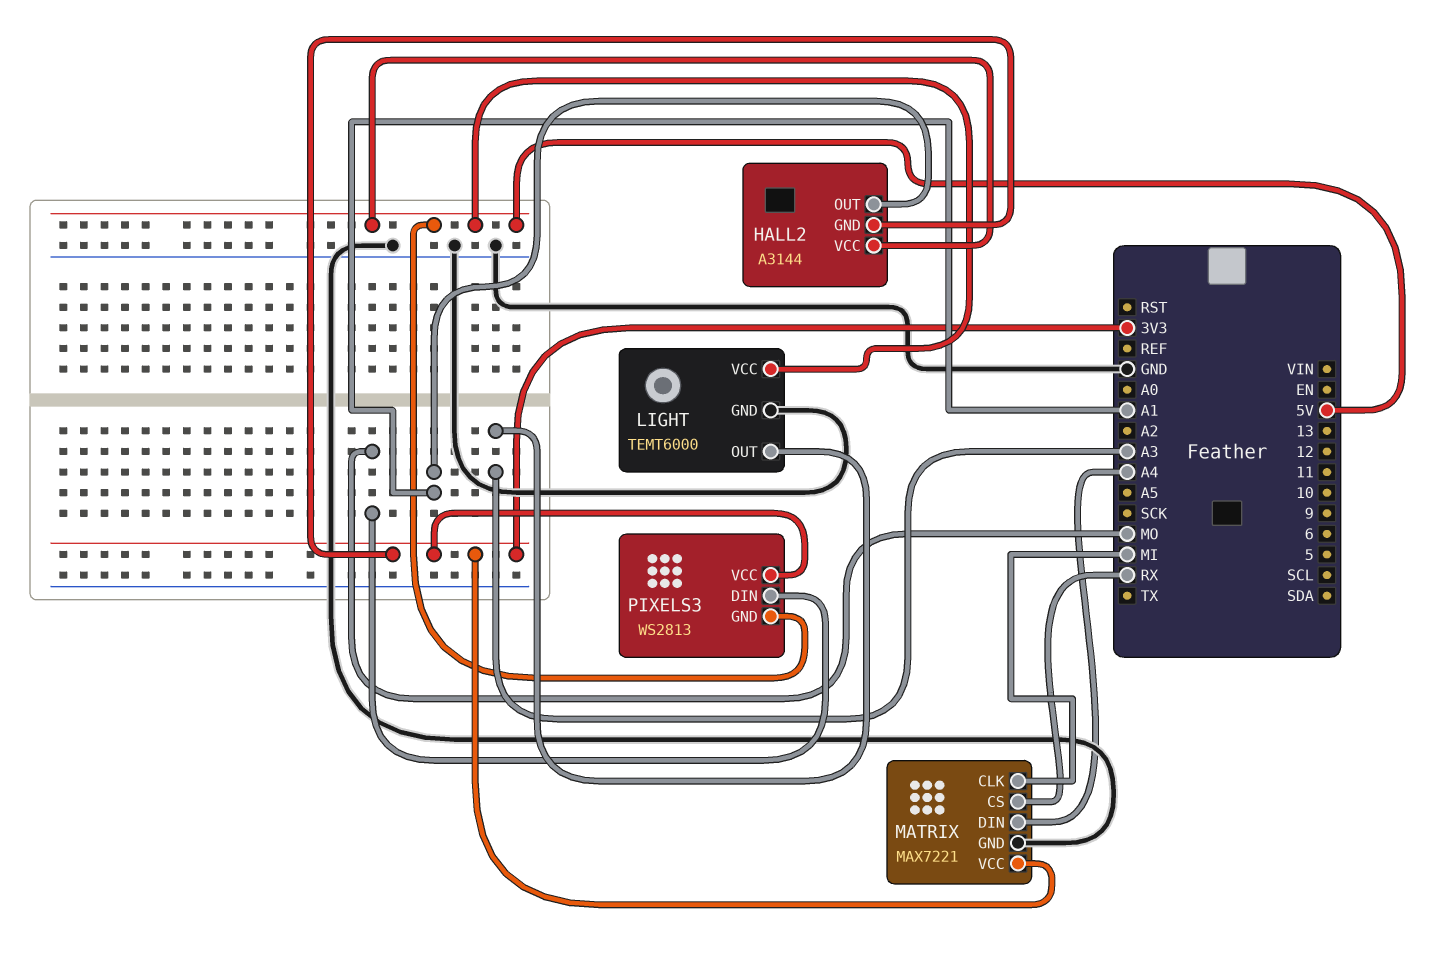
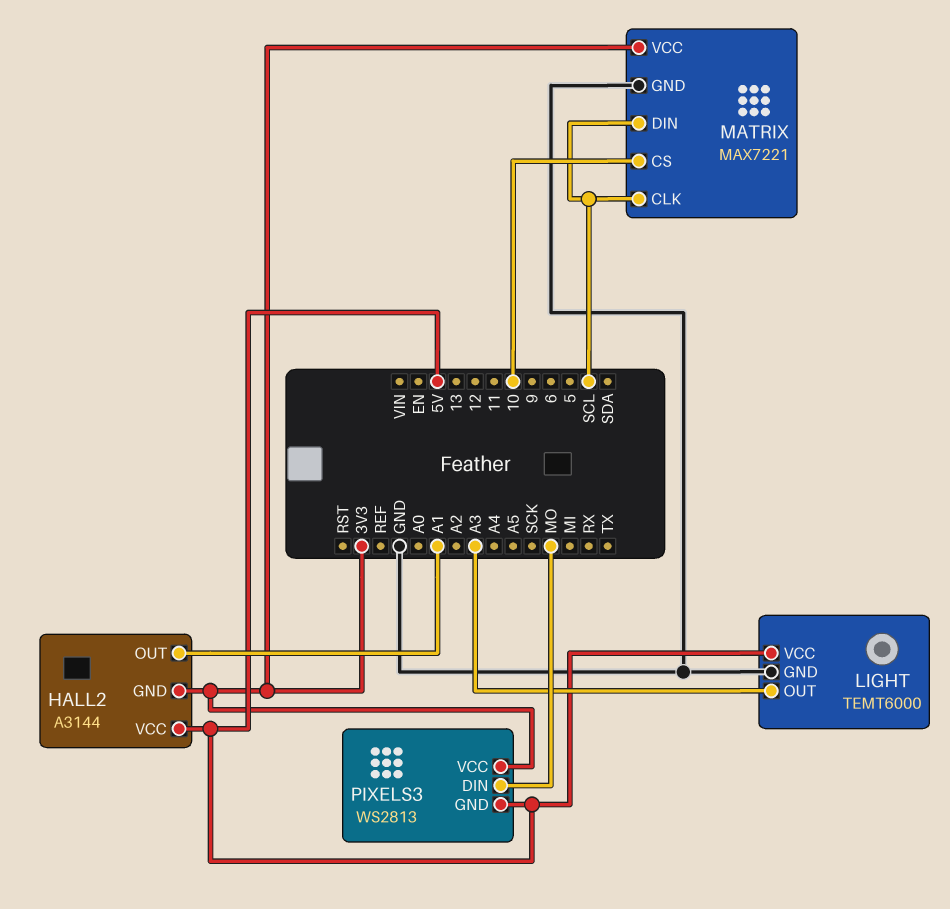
MATRIX pin CLK: MI -> SCL
MATRIX pin CS: RX -> 10
MATRIX pin DIN: A4 -> SCL

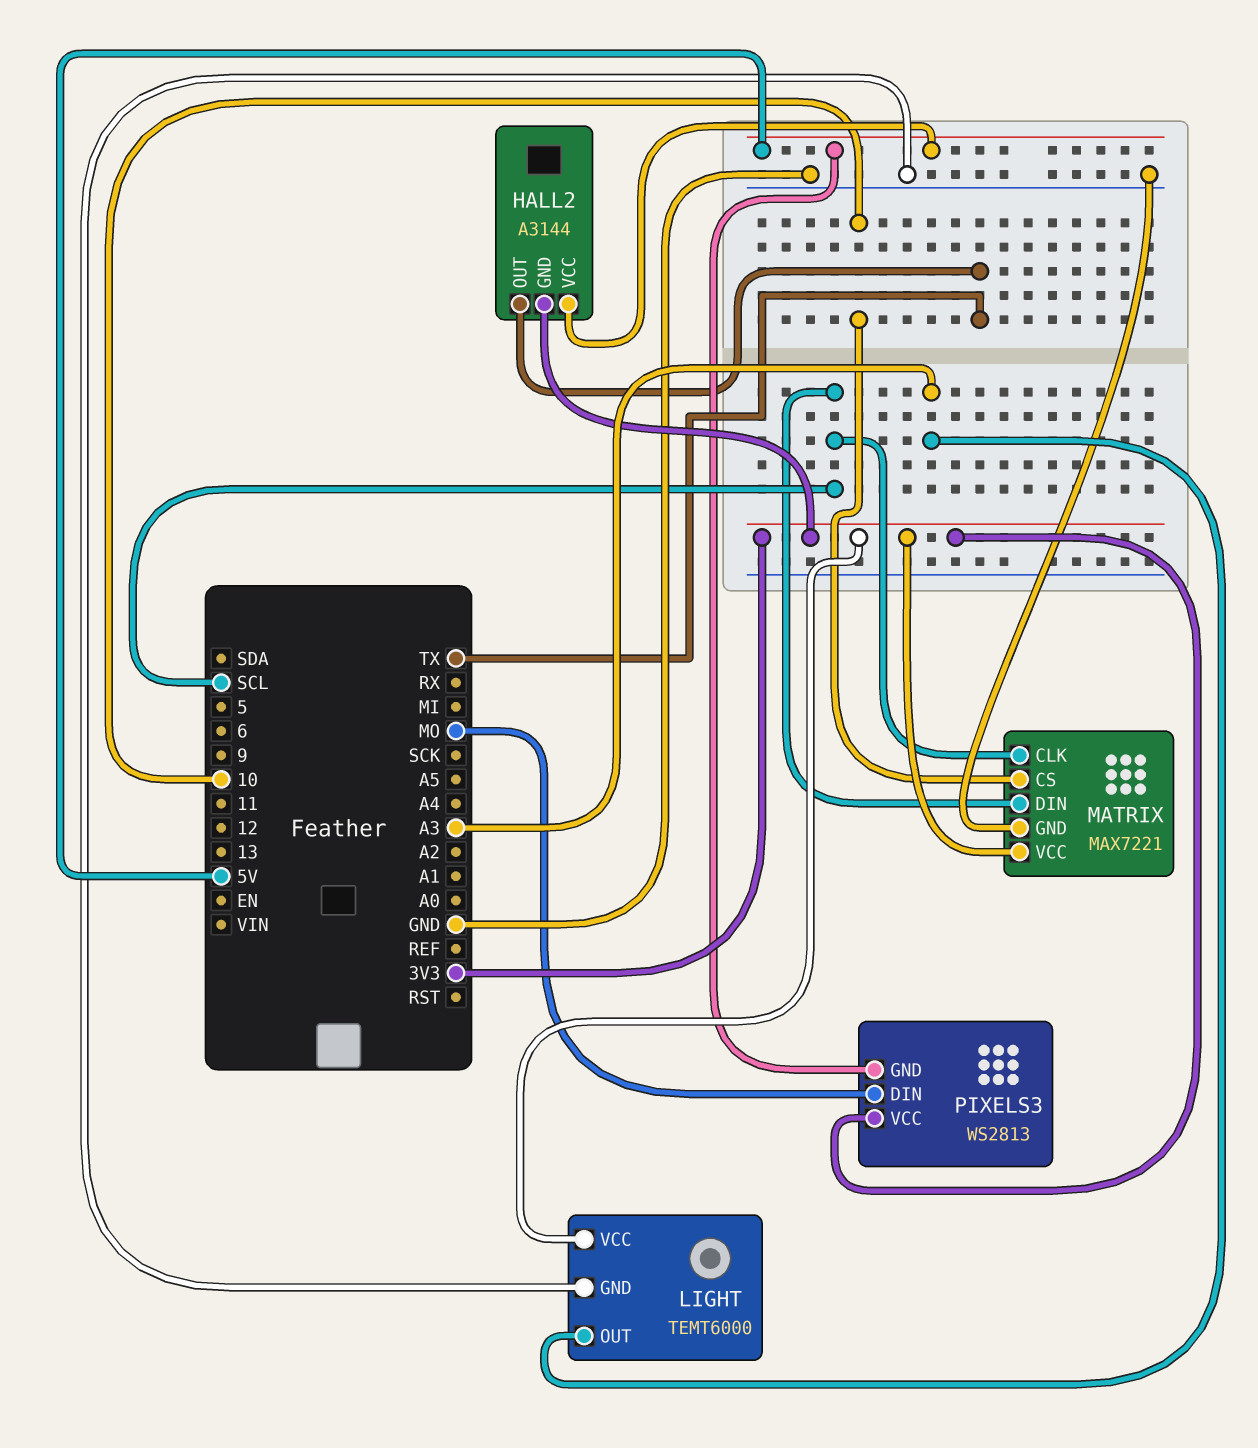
HALL2 pin OUT: A1 -> TX
LIGHT pin VCC: 5V -> 3V3

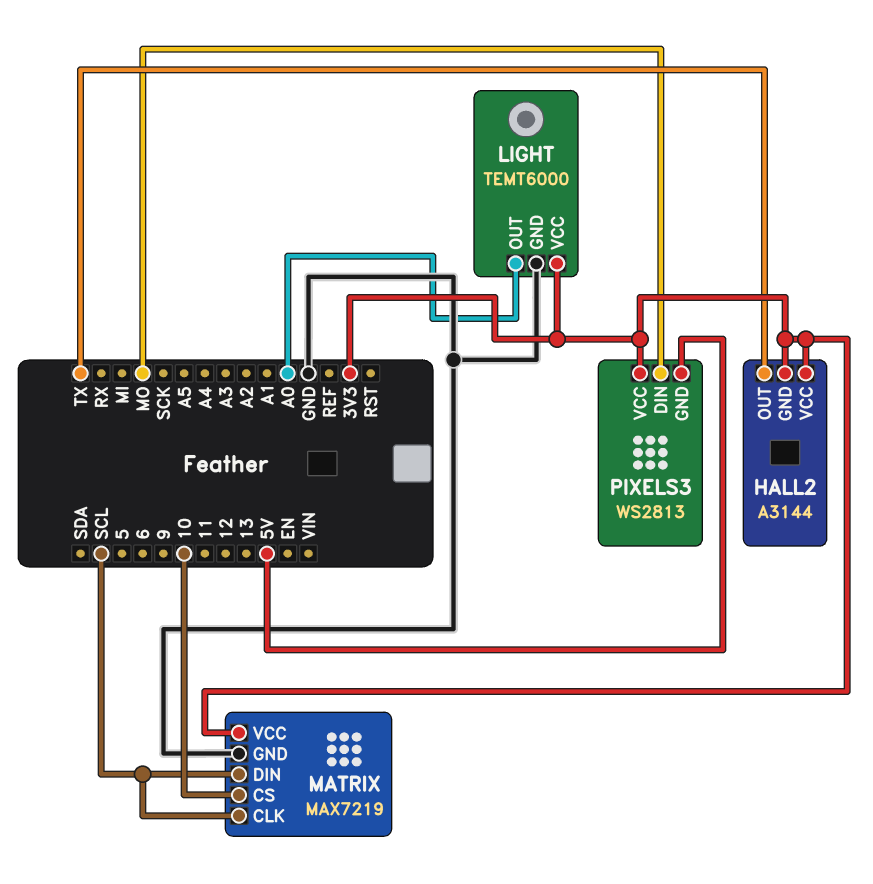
HALL2 pin VCC: 5V -> 3V3
LIGHT pin OUT: A3 -> A0
MATRIX: MAX7221 -> MAX7219

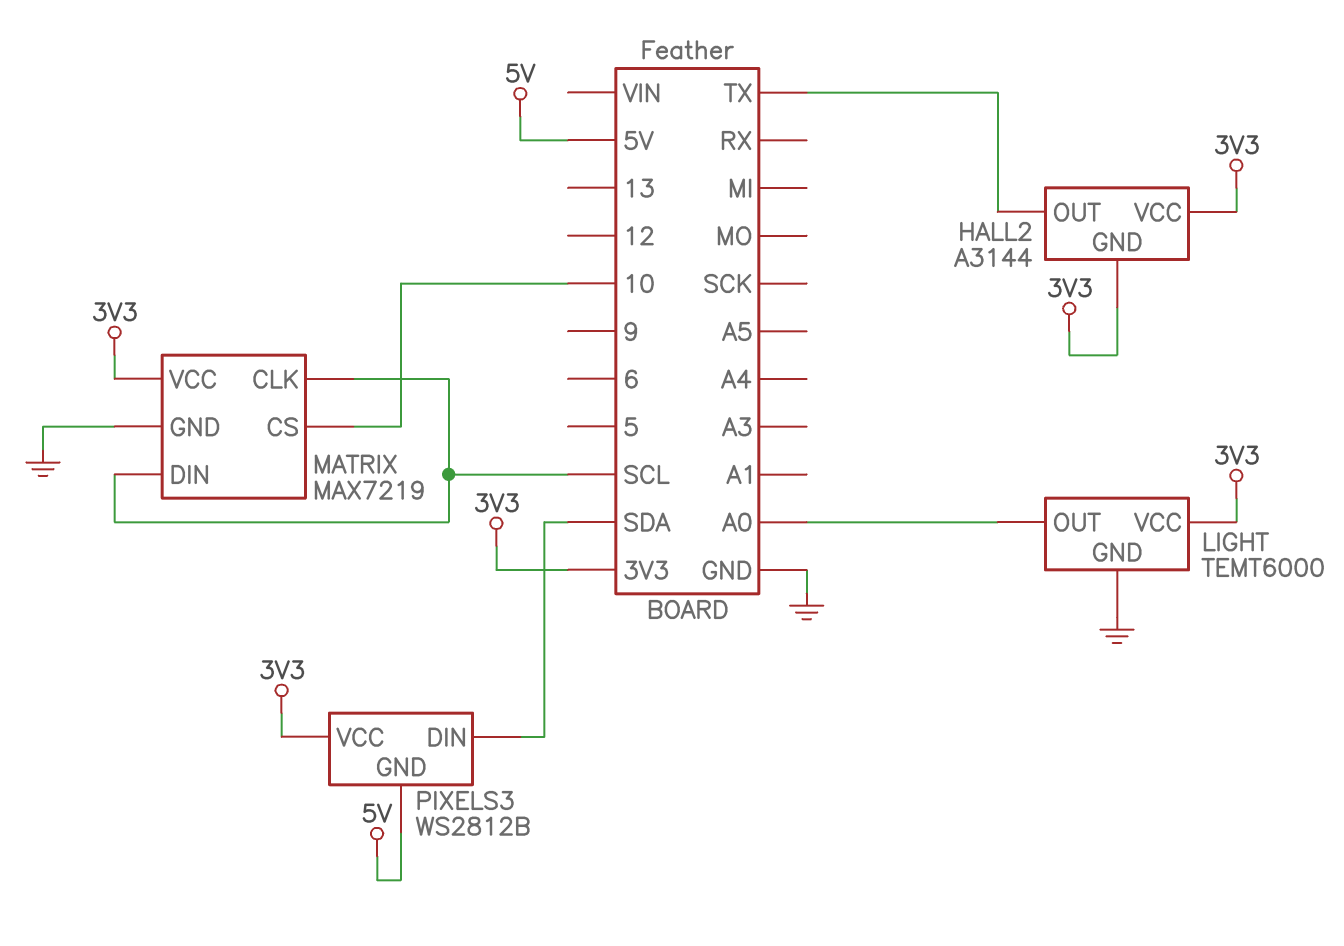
PIXELS3: WS2813 -> WS2812B
PIXELS3 pin DIN: MO -> SDA

